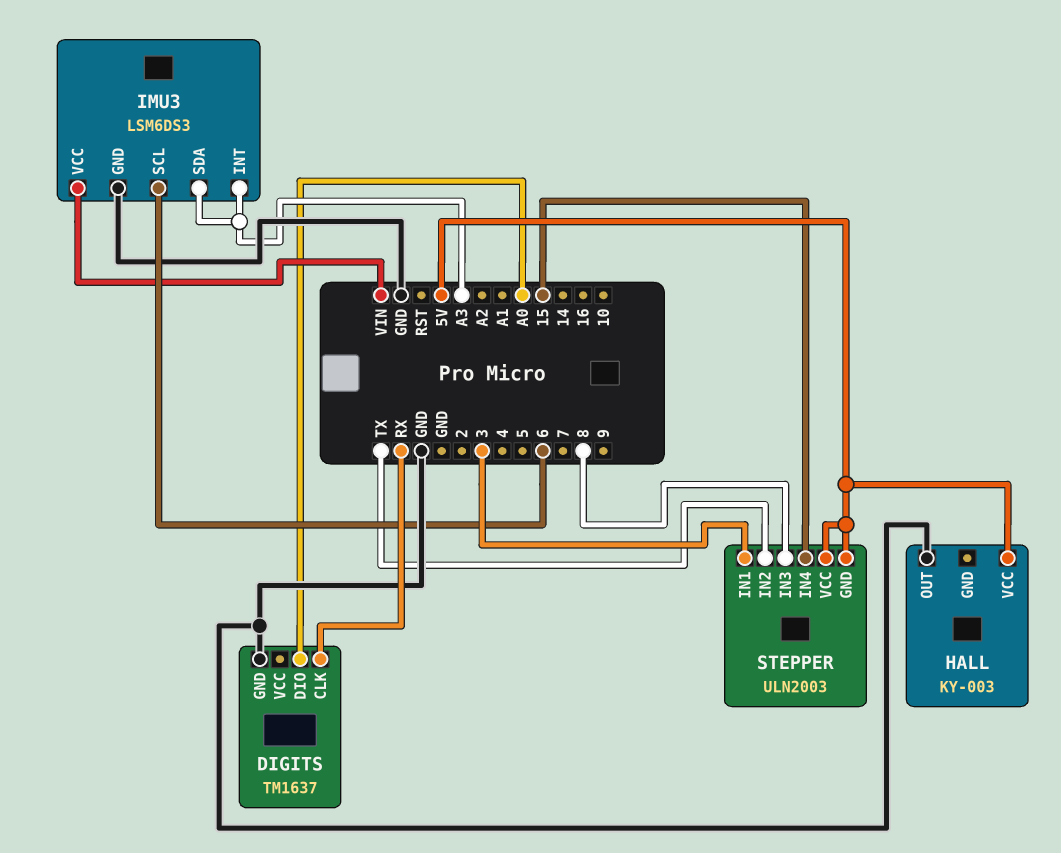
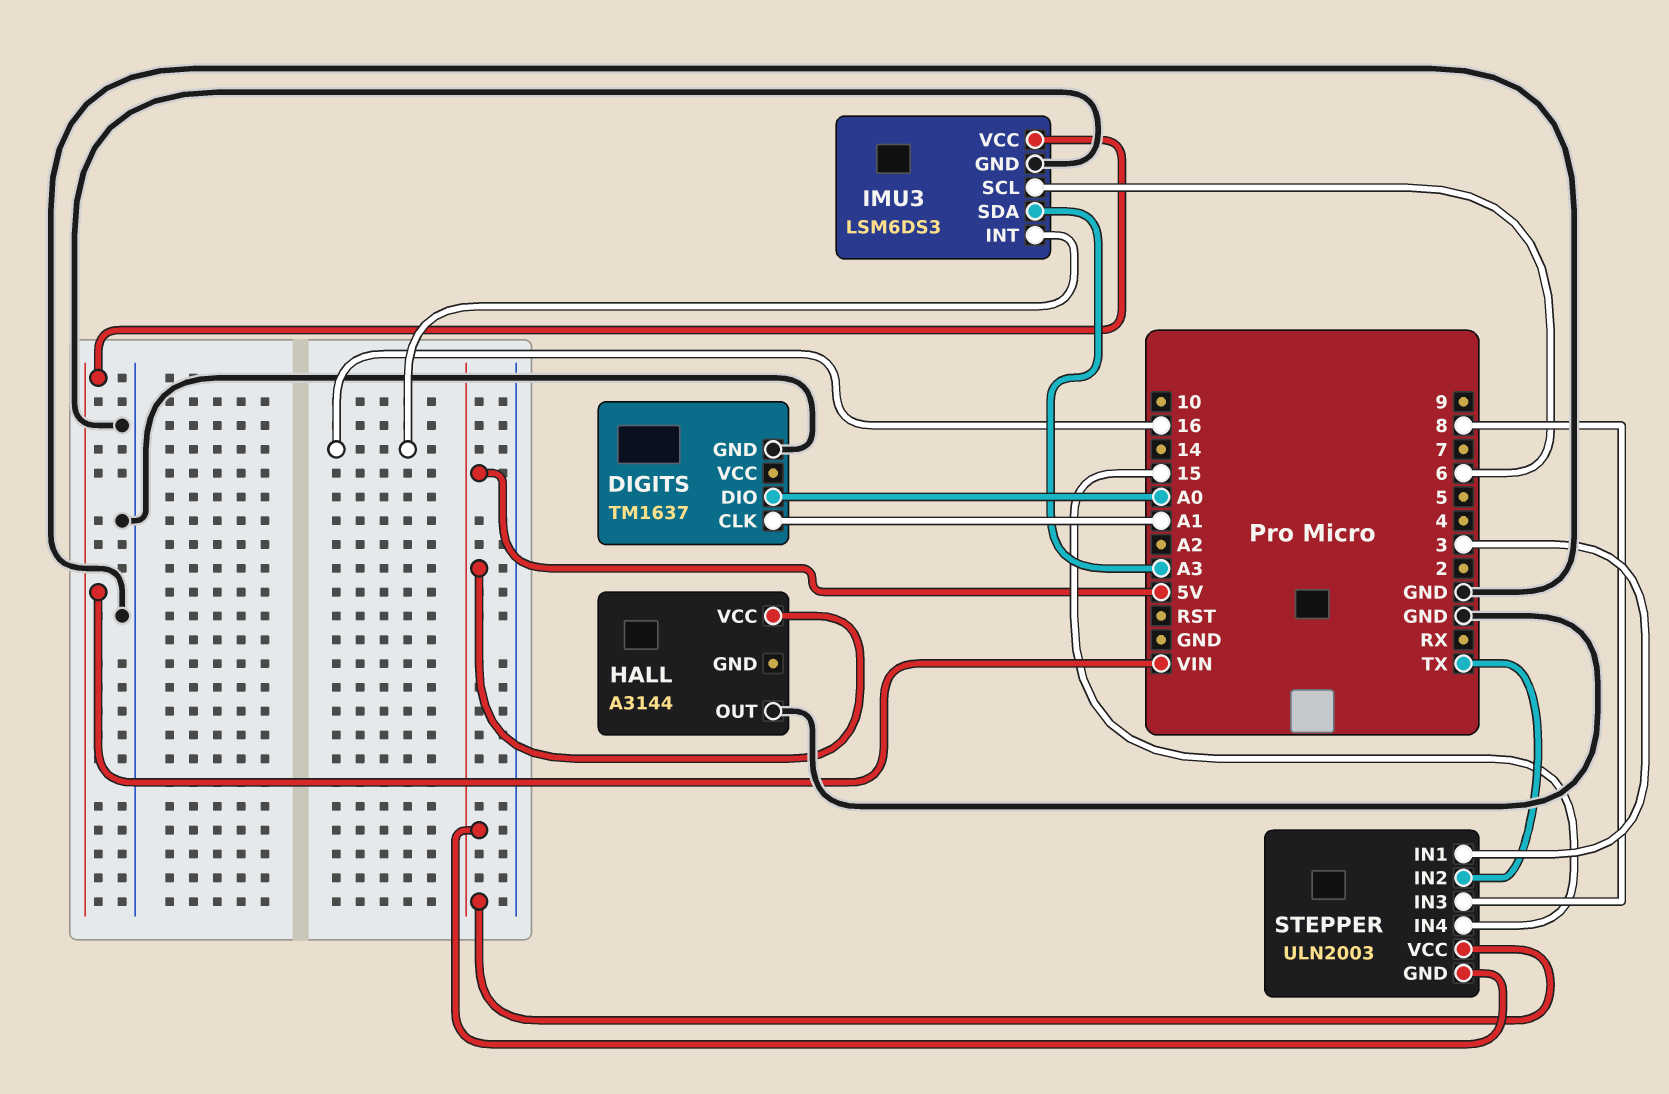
DIGITS pin CLK: RX -> A1
HALL: KY-003 -> A3144
IMU3 pin INT: A3 -> 16

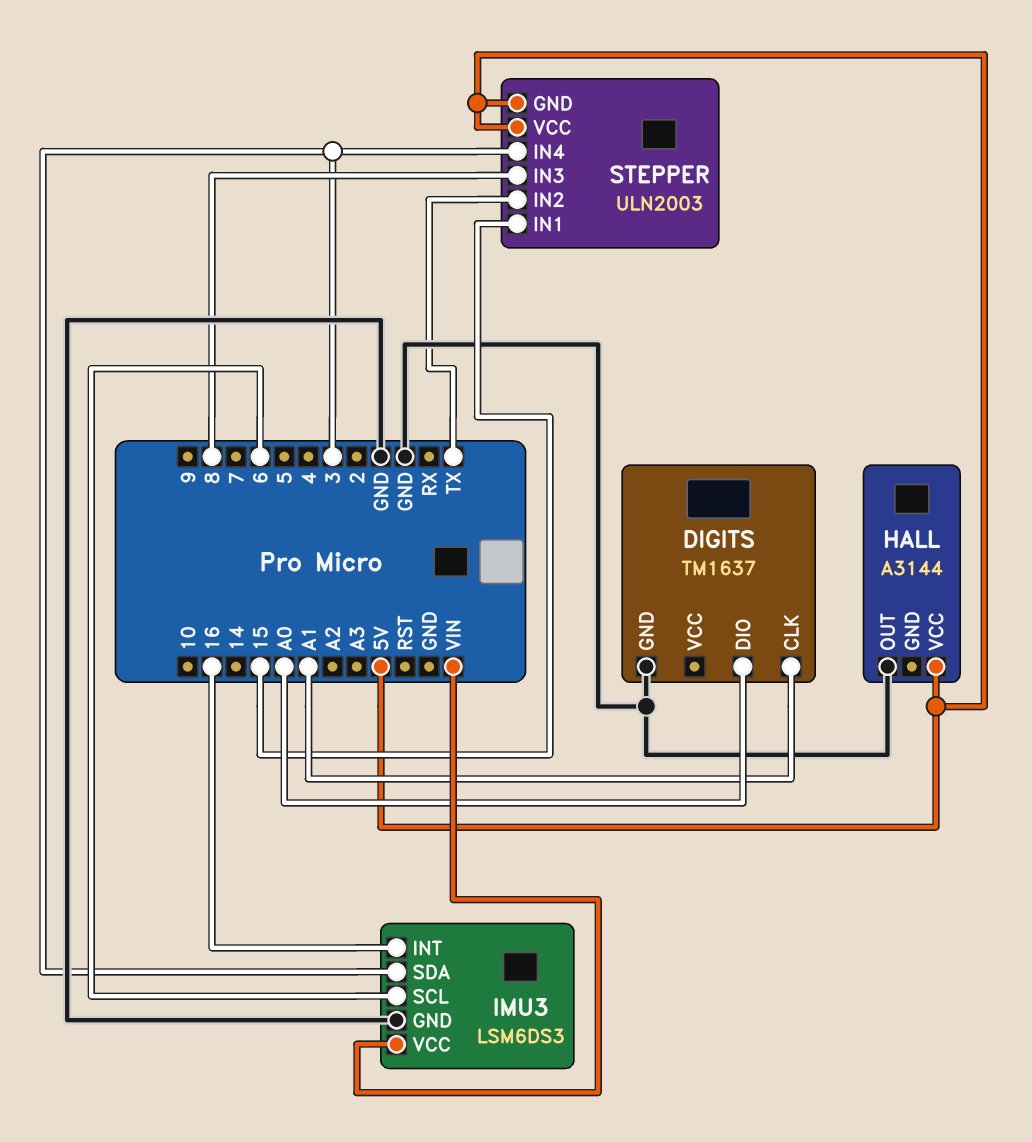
IMU3 pin SDA: A3 -> 3
STEPPER pin IN1: 3 -> 15
STEPPER pin IN4: 15 -> 3

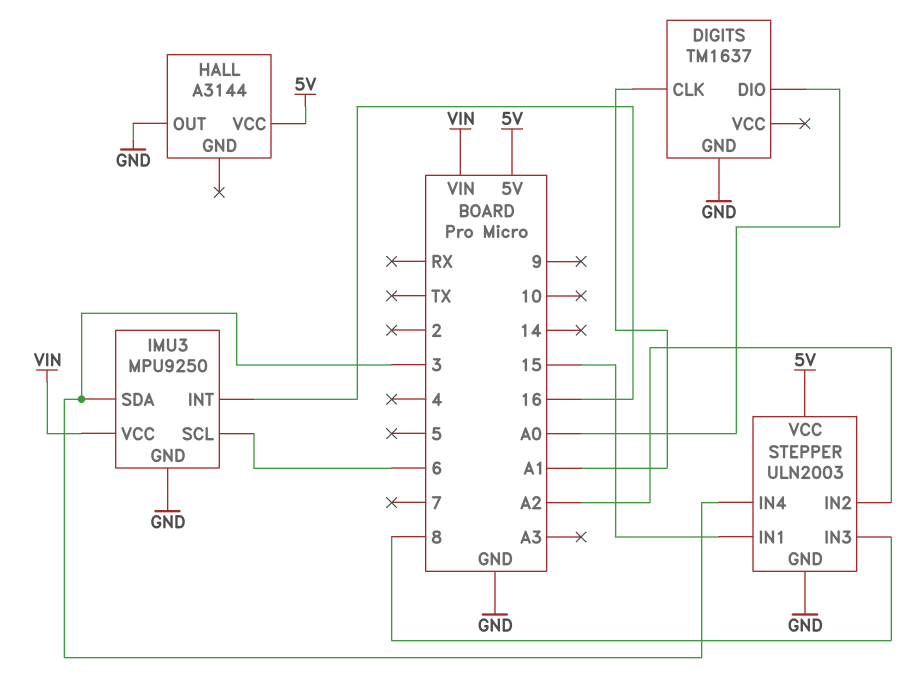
IMU3: LSM6DS3 -> MPU9250
STEPPER pin GND: 5V -> GND
STEPPER pin IN2: TX -> A2

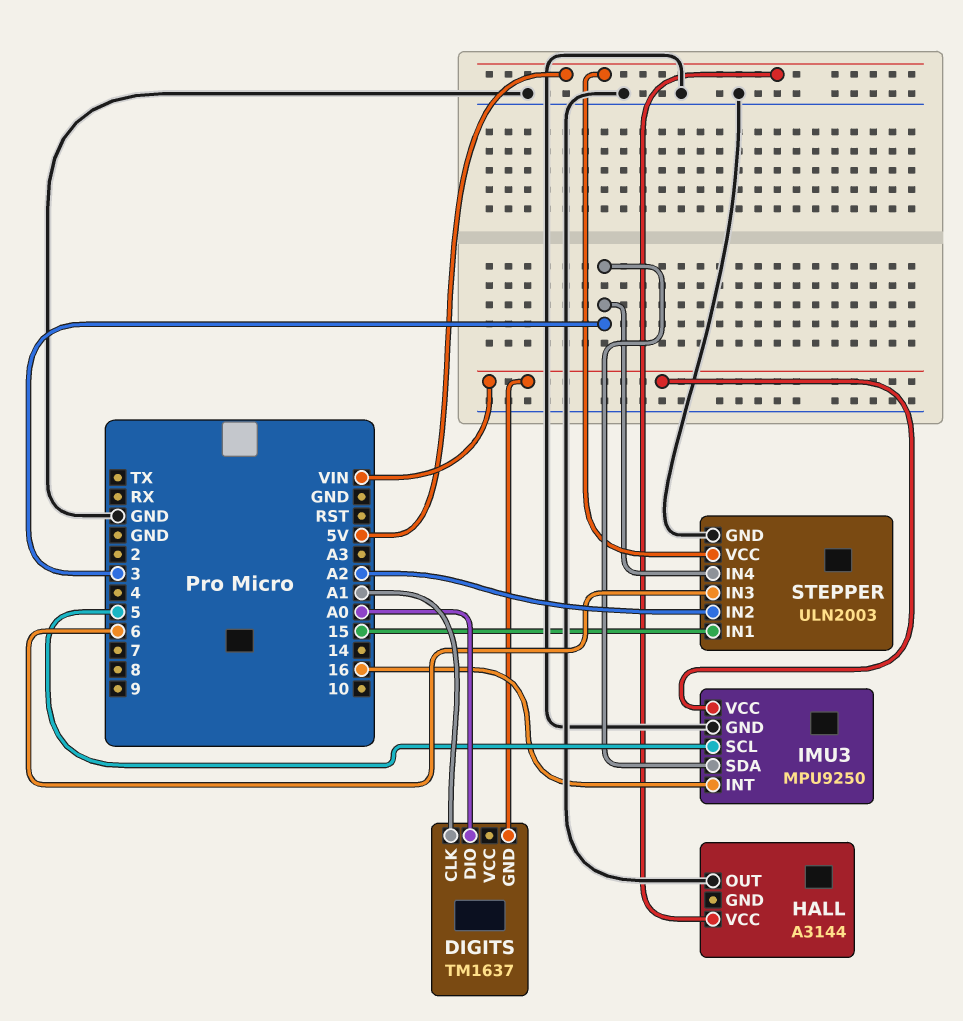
DIGITS pin GND: GND -> VIN
IMU3 pin SCL: 6 -> 5
STEPPER pin IN3: 8 -> 6

